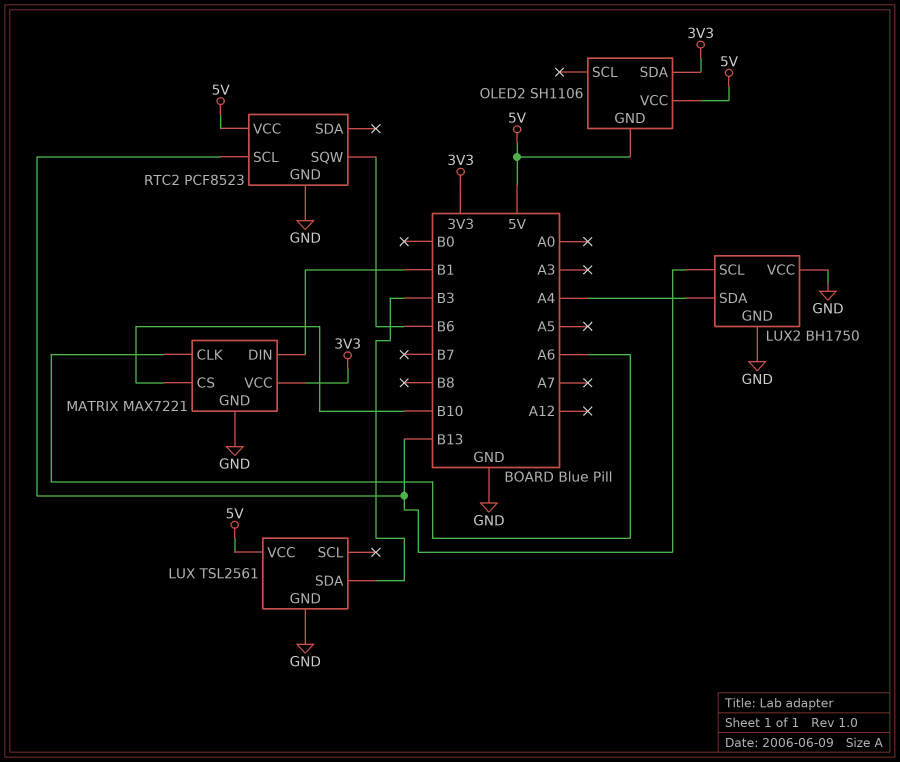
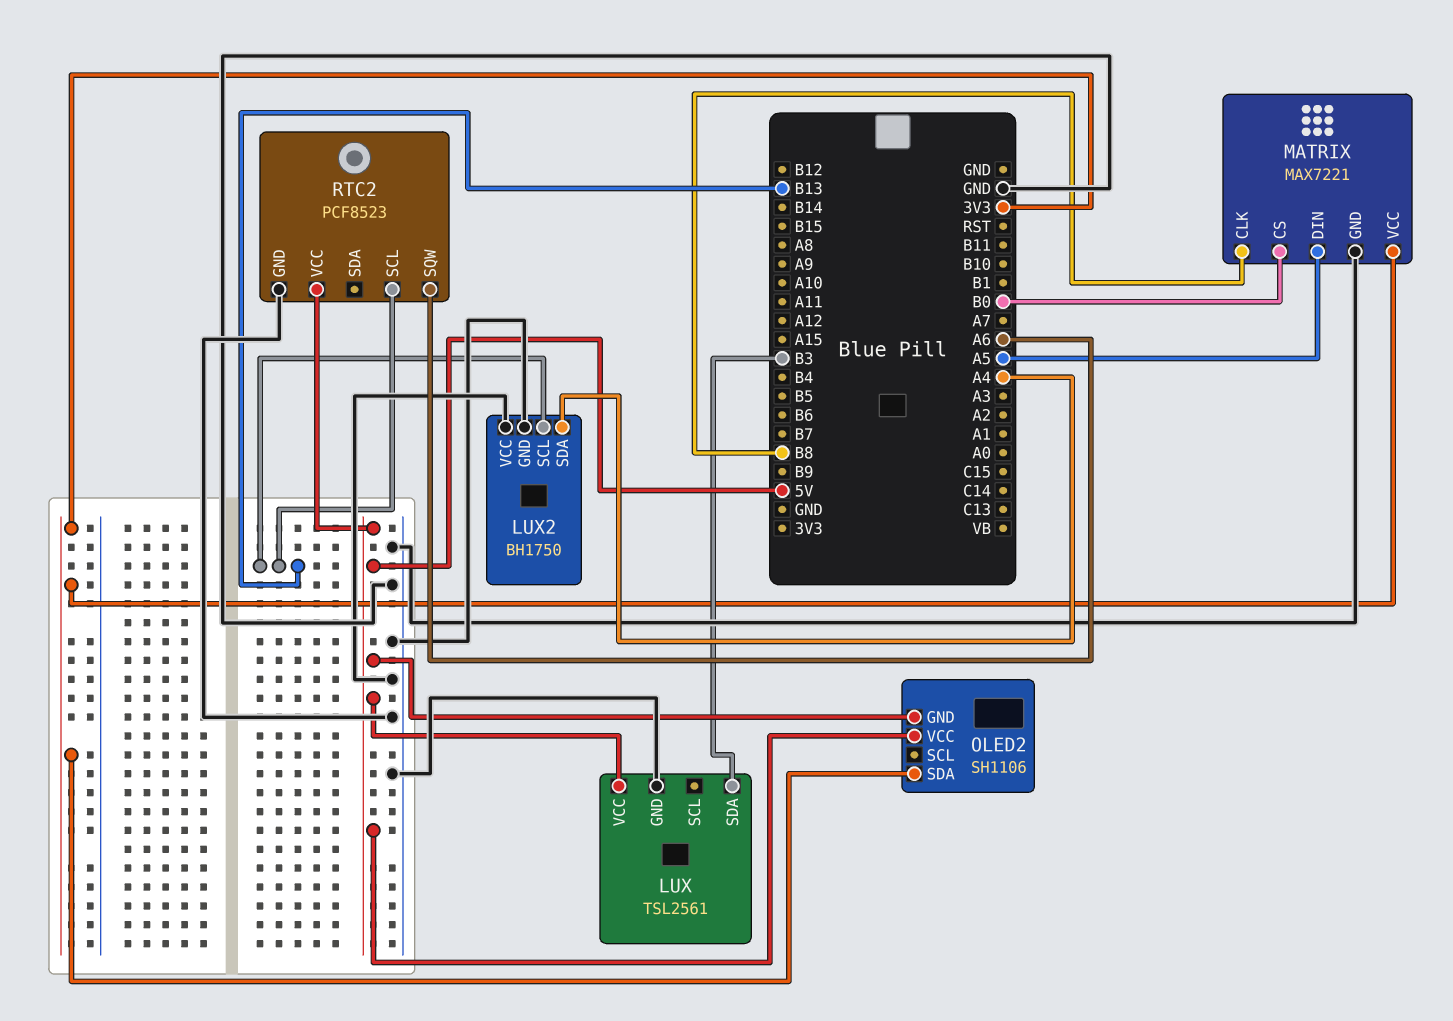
MATRIX pin CLK: A6 -> B8
MATRIX pin CS: B10 -> B0
MATRIX pin DIN: B1 -> A5
RTC2 pin SQW: B6 -> A6

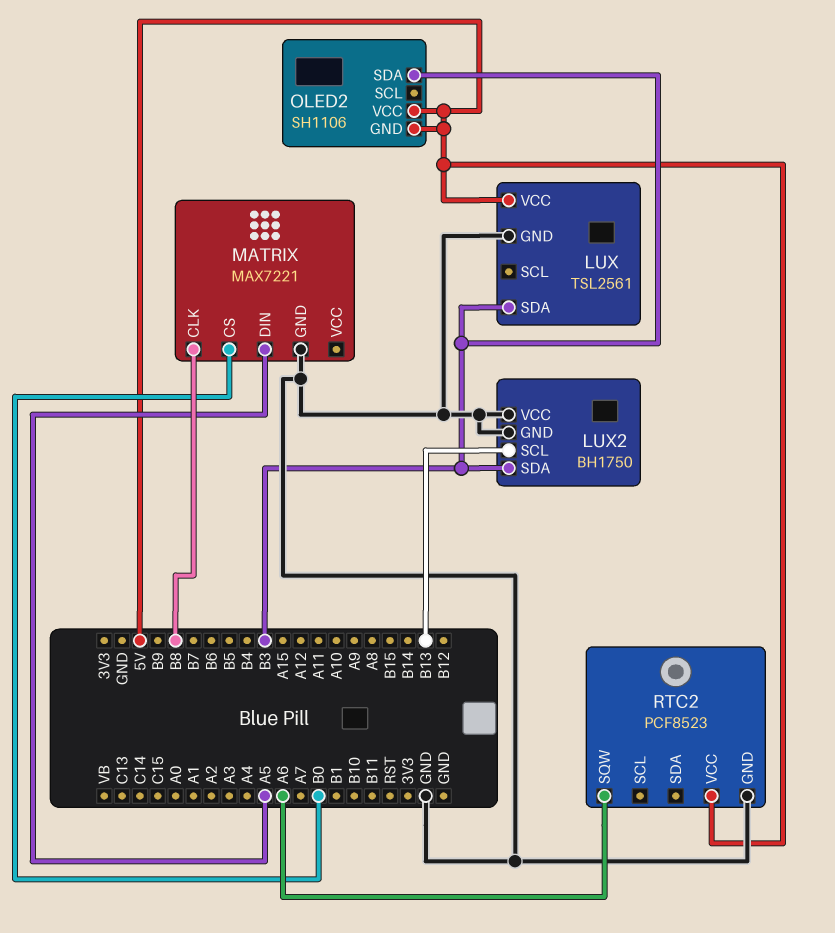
LUX2 pin SDA: A4 -> B3
MATRIX pin VCC: 3V3 -> none
OLED2 pin SDA: 3V3 -> B3
RTC2 pin SCL: B13 -> none

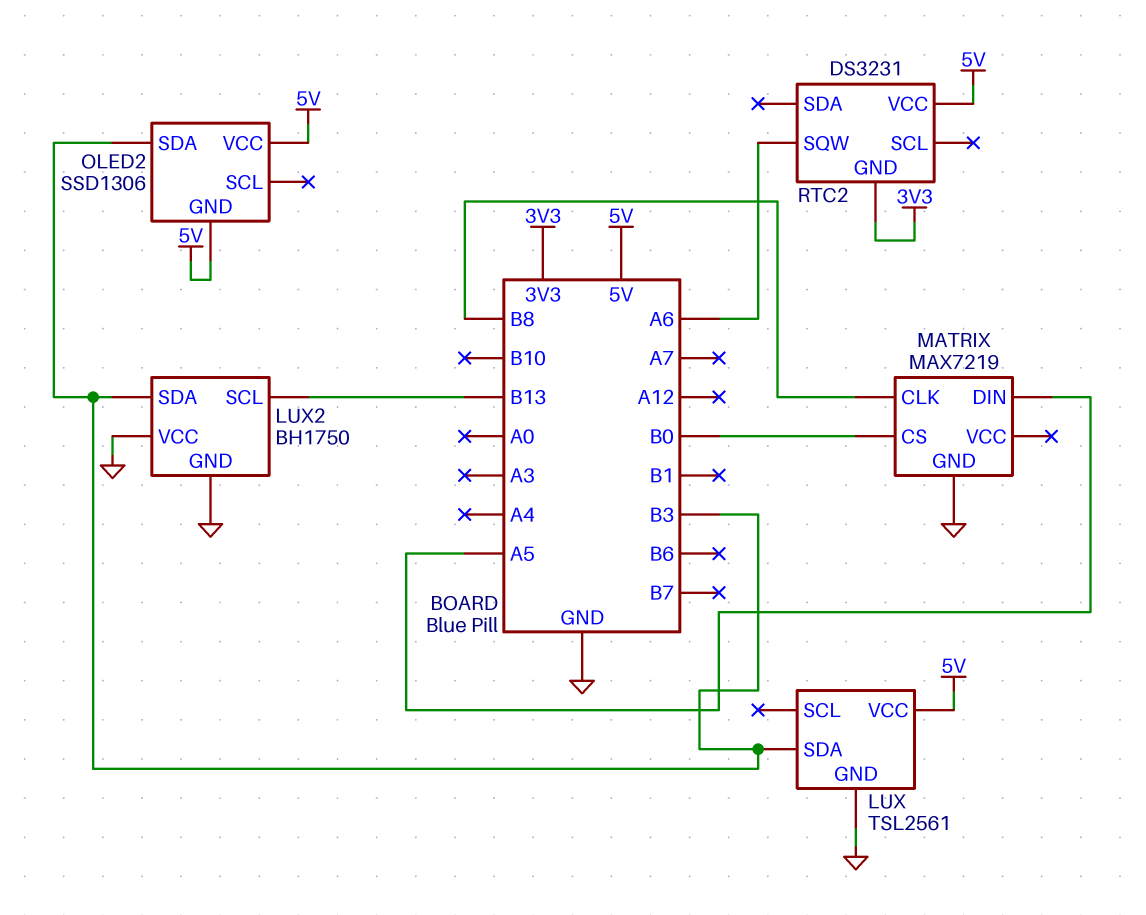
MATRIX: MAX7221 -> MAX7219
OLED2: SH1106 -> SSD1306
RTC2: PCF8523 -> DS3231
RTC2 pin GND: GND -> 3V3

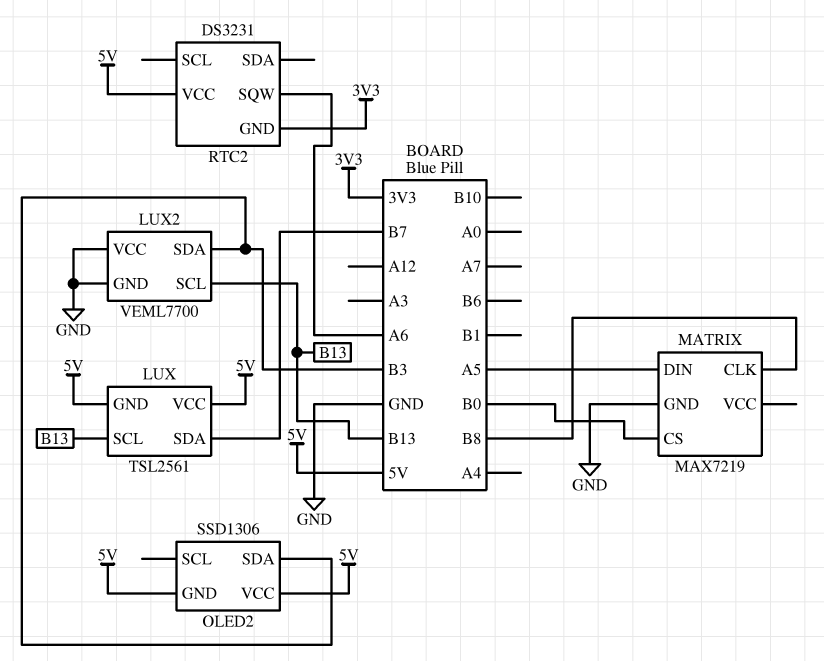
LUX pin GND: GND -> 5V
LUX pin SCL: none -> B13
LUX pin SDA: B3 -> B7
LUX2: BH1750 -> VEML7700

